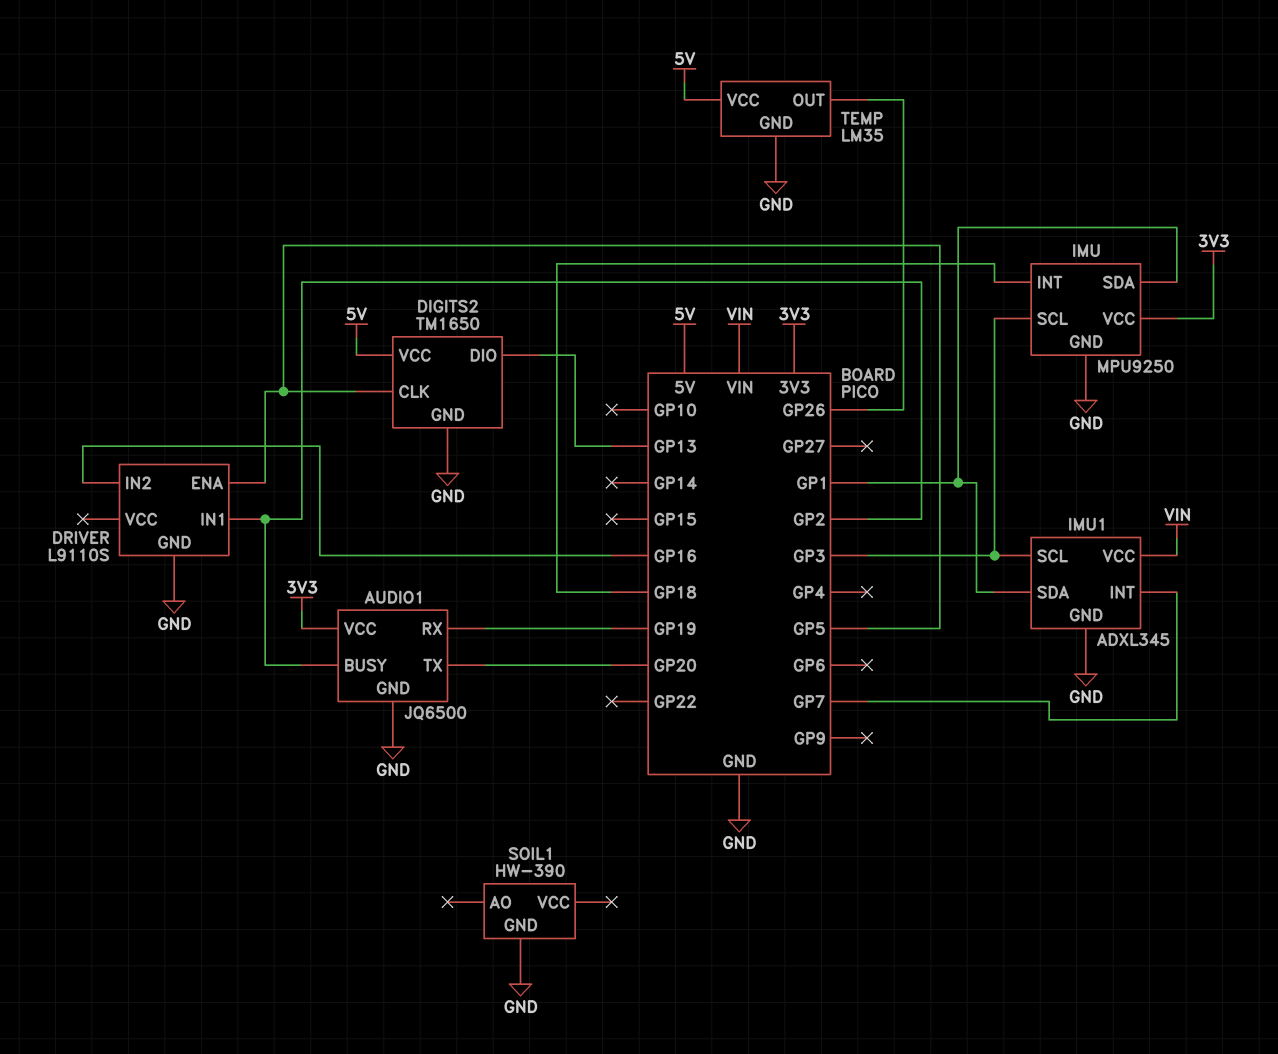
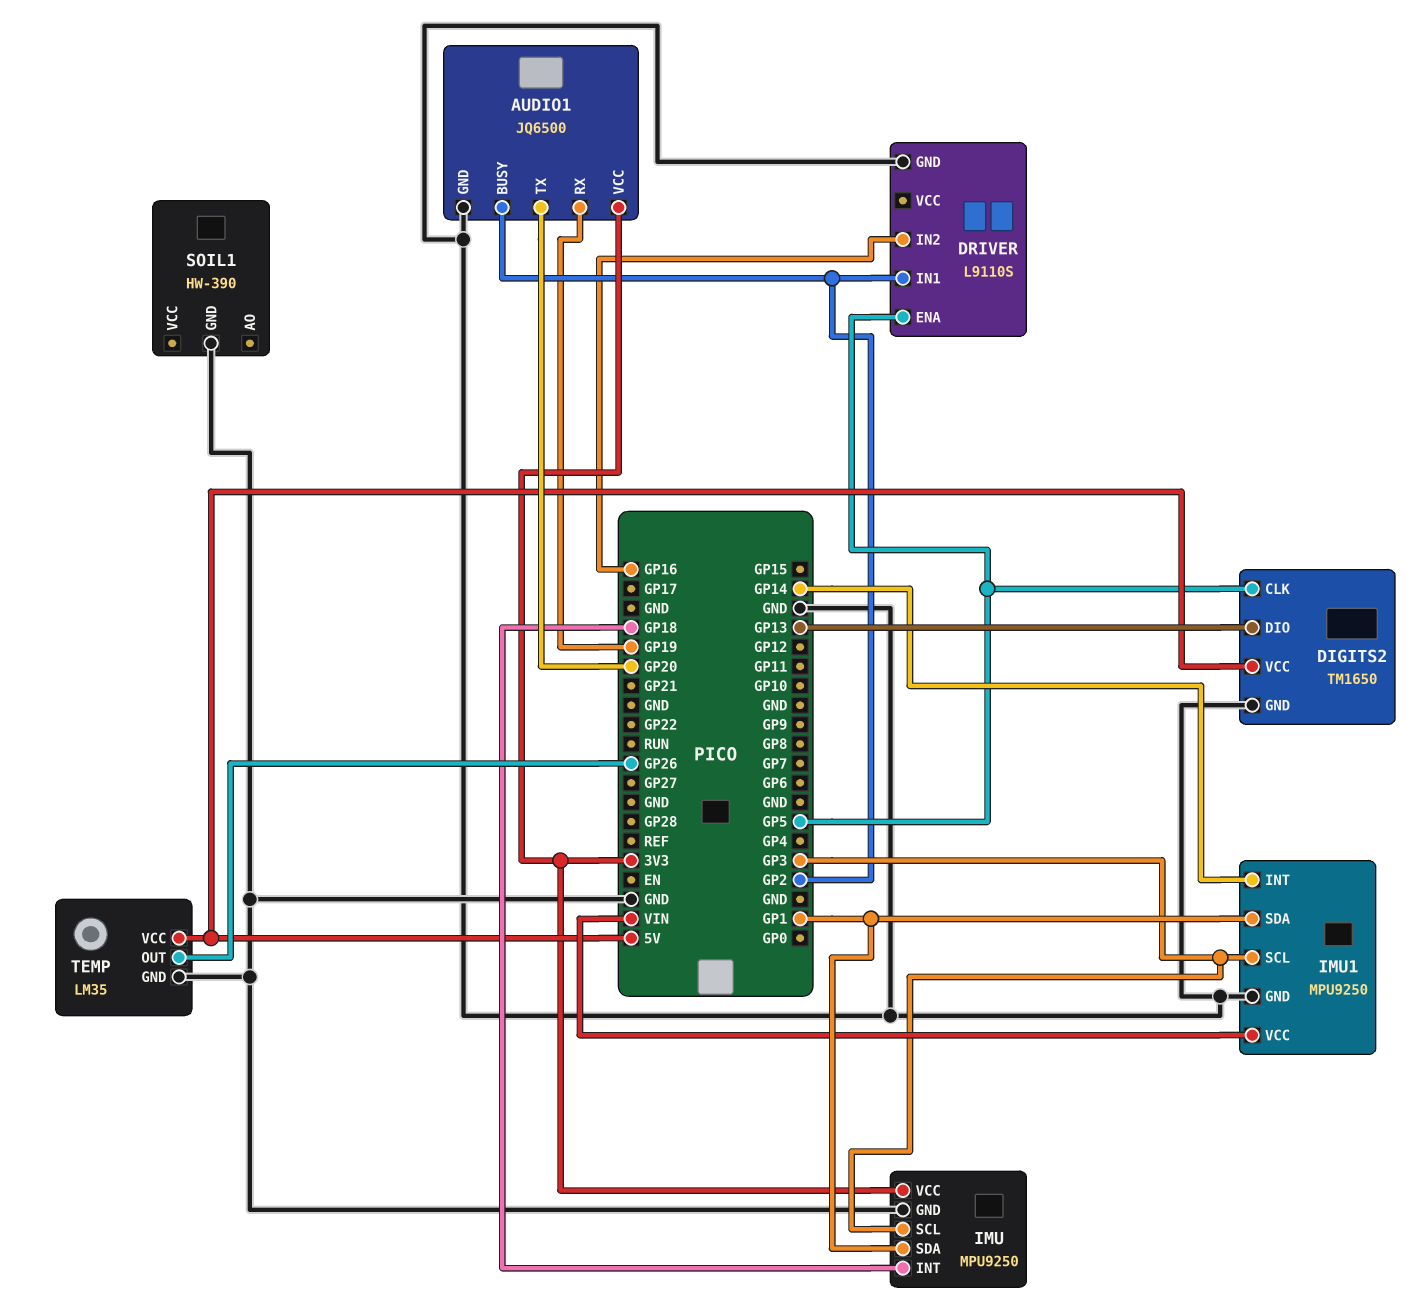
IMU1: ADXL345 -> MPU9250
IMU1 pin INT: GP7 -> GP14

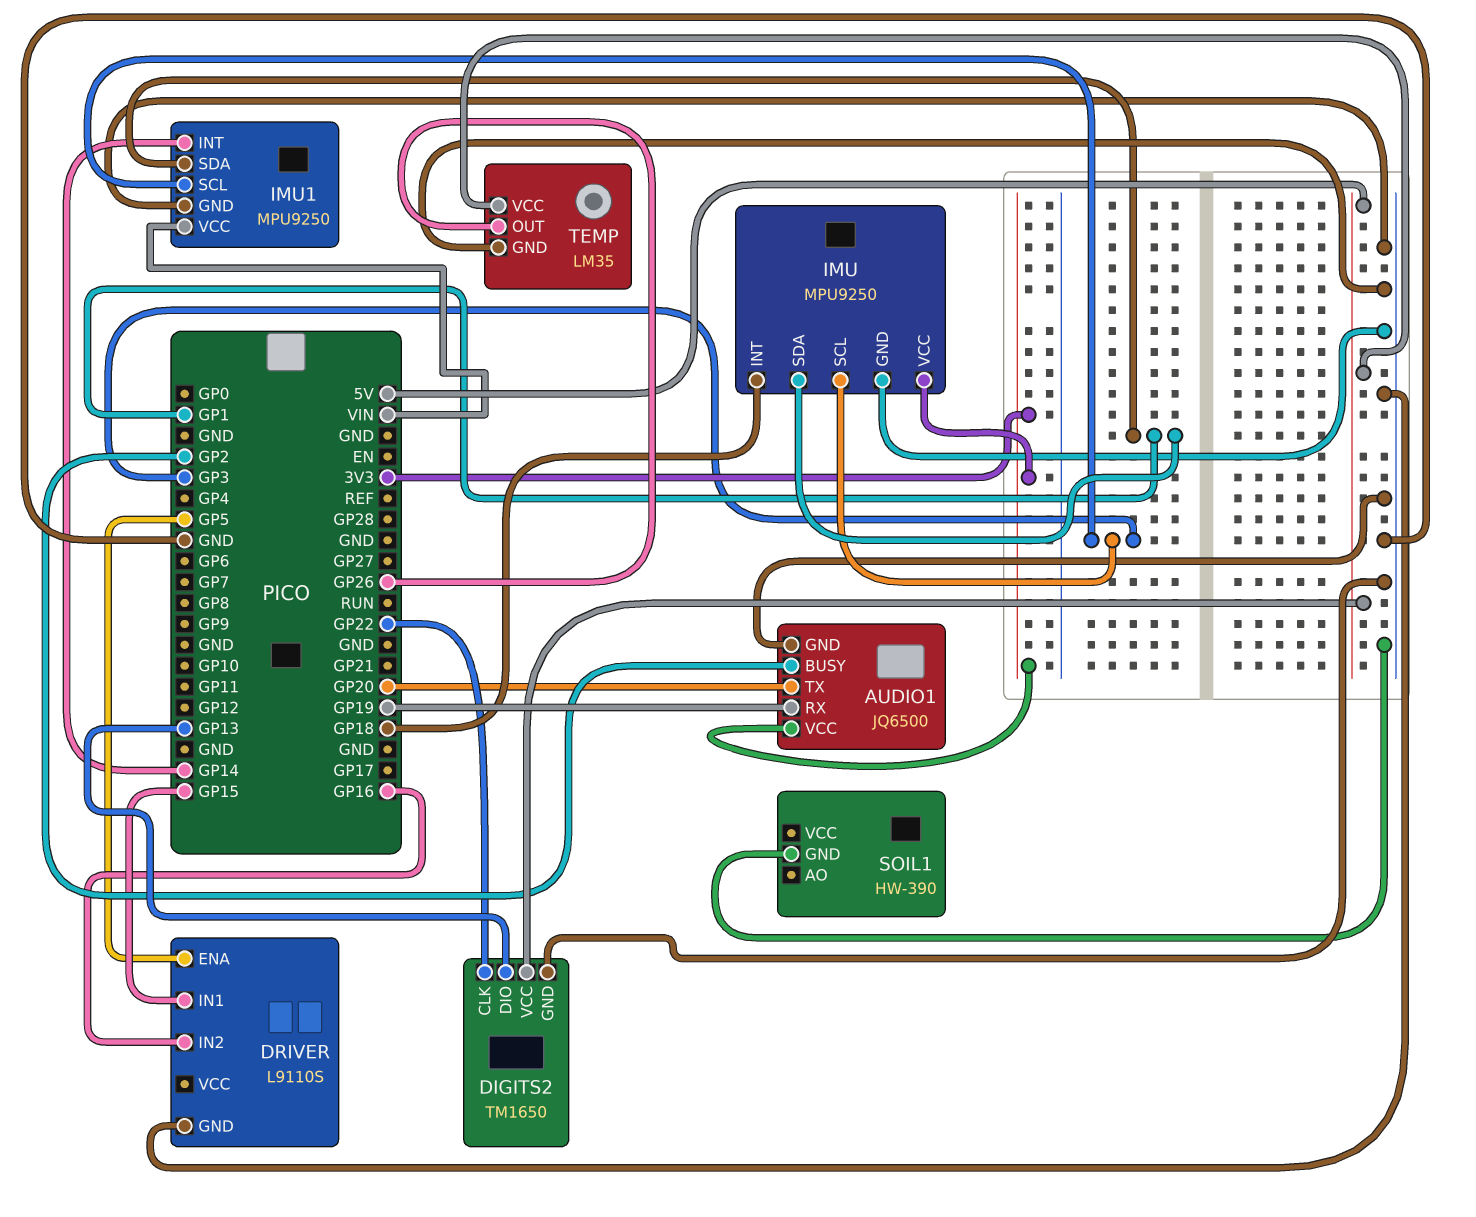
DIGITS2 pin CLK: GP5 -> GP22
DRIVER pin IN1: GP2 -> GP15

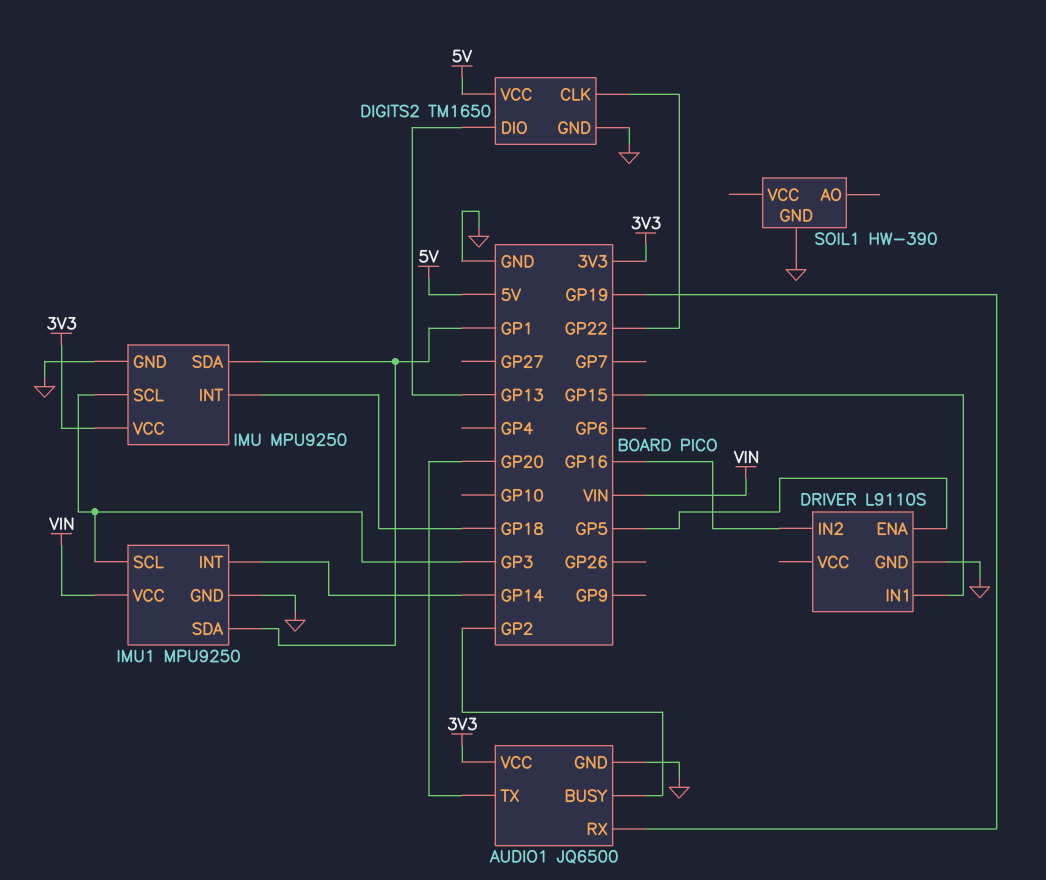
TEMP: LM35 -> none
TEMP pin GND: GND -> none
TEMP pin OUT: GP26 -> none
TEMP pin VCC: 5V -> none

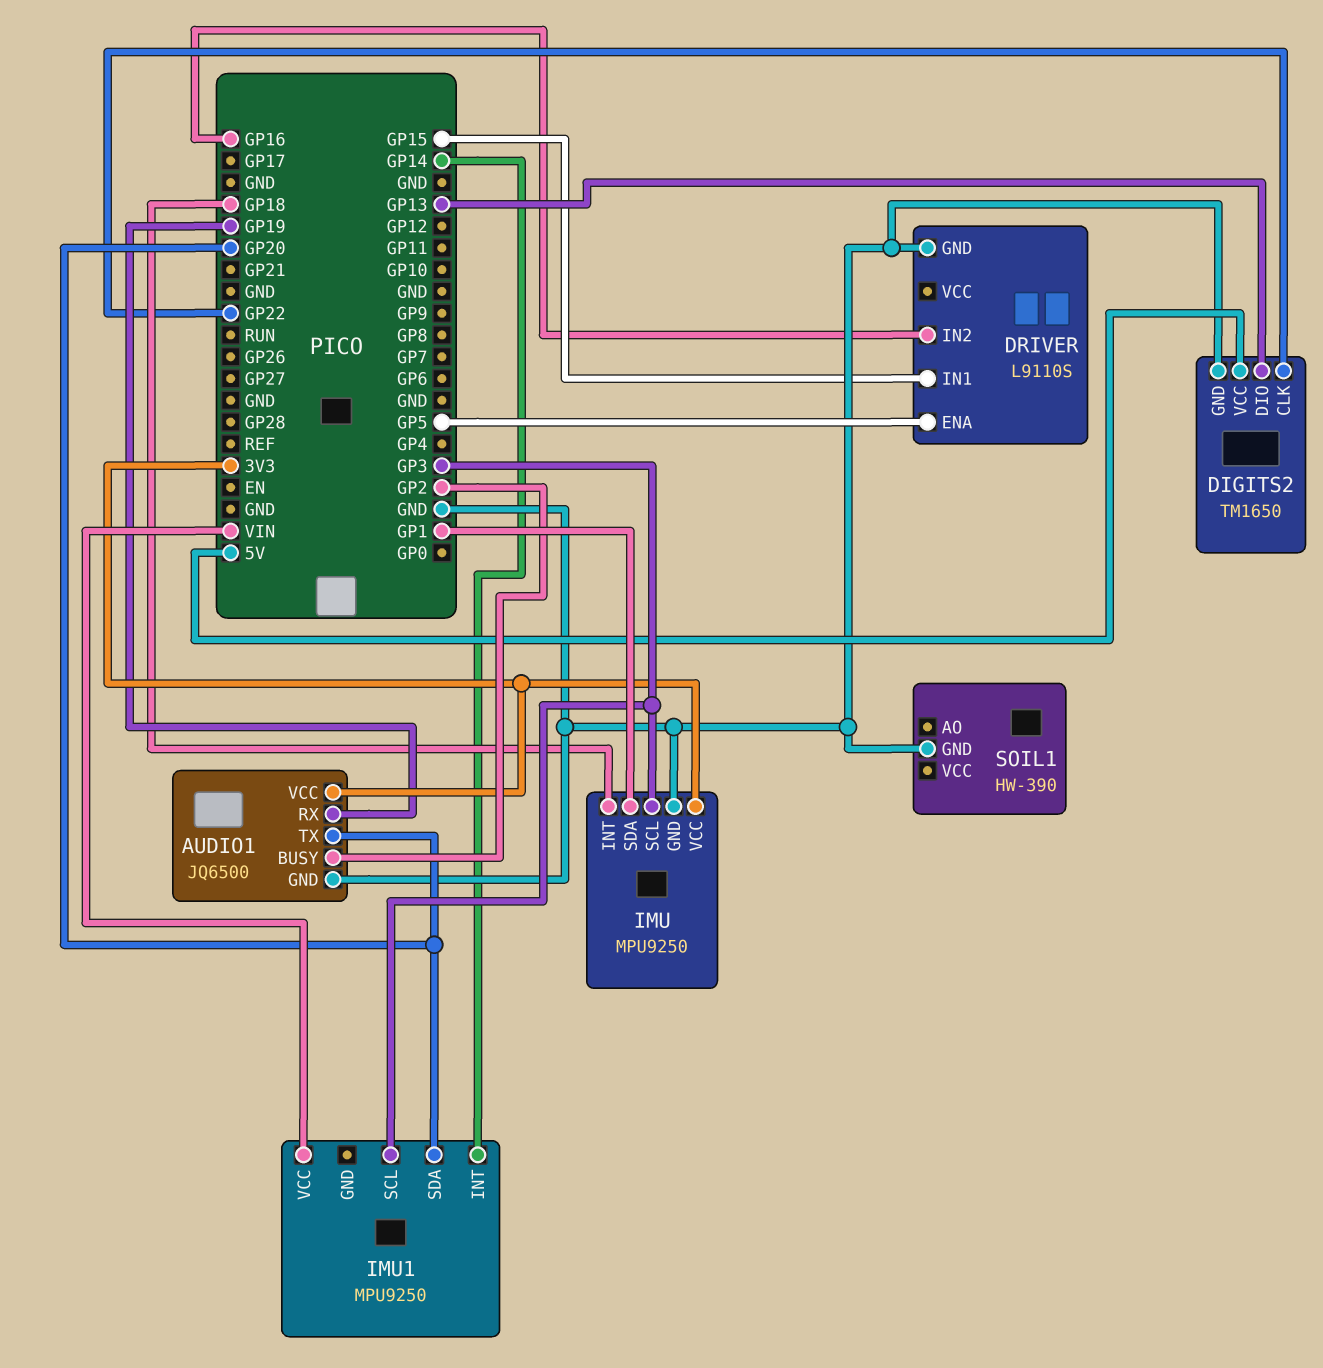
IMU1 pin GND: GND -> none
IMU1 pin SDA: GP1 -> GP20

